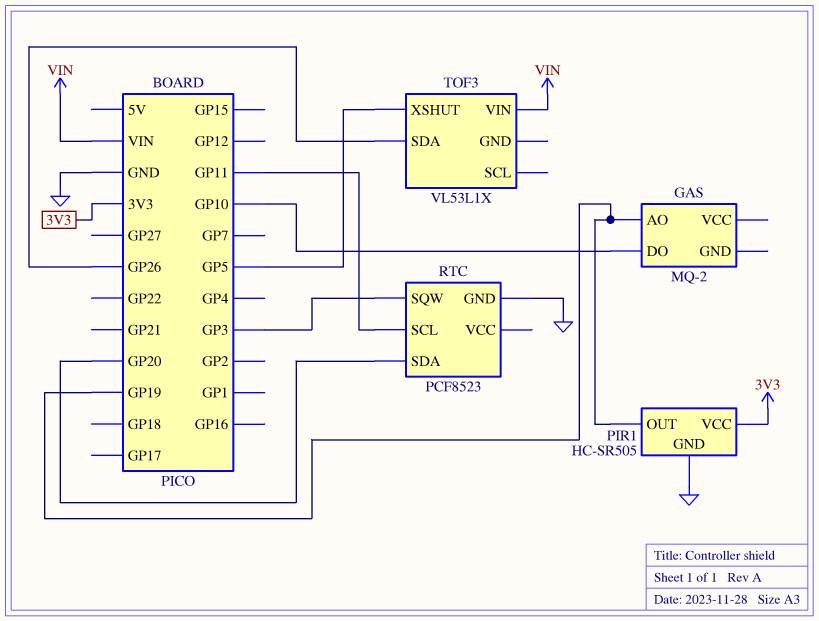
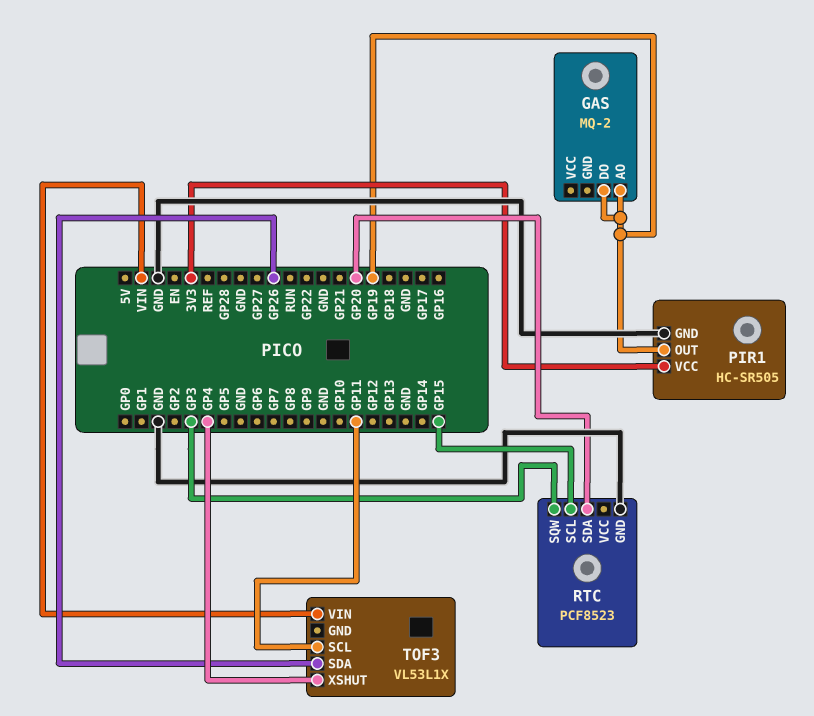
GAS pin DO: GP10 -> GP19
RTC pin SCL: GP11 -> GP15
TOF3 pin SCL: none -> GP11
TOF3 pin XSHUT: GP5 -> GP4

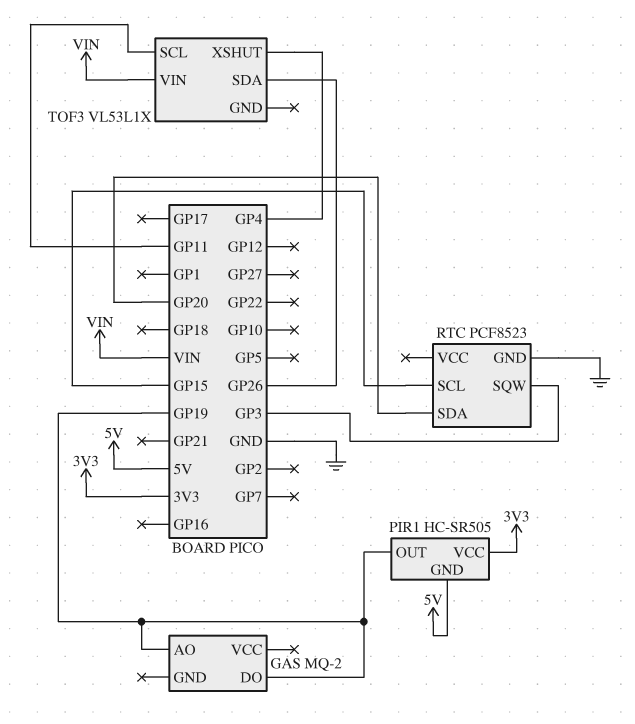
PIR1 pin GND: GND -> 5V

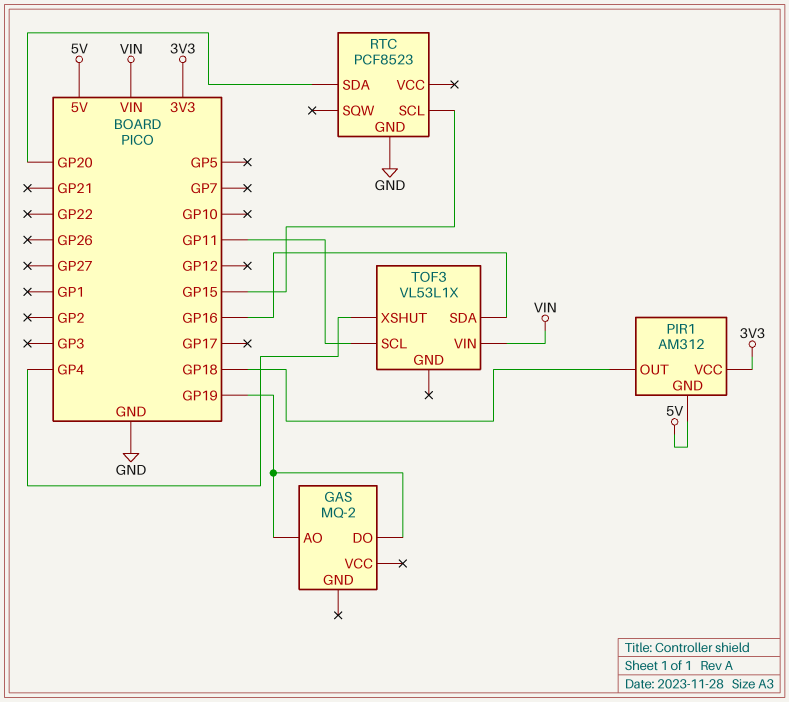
PIR1: HC-SR505 -> AM312
PIR1 pin OUT: GP19 -> GP18
RTC pin SQW: GP3 -> none
TOF3 pin SDA: GP26 -> GP16

